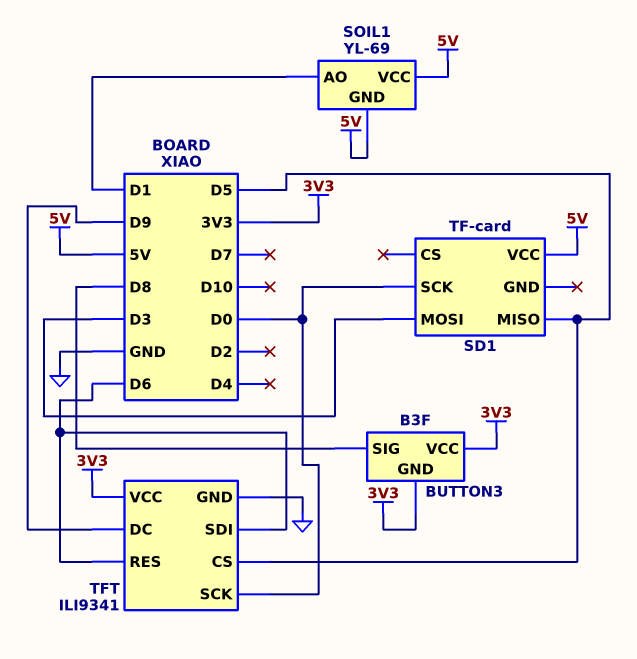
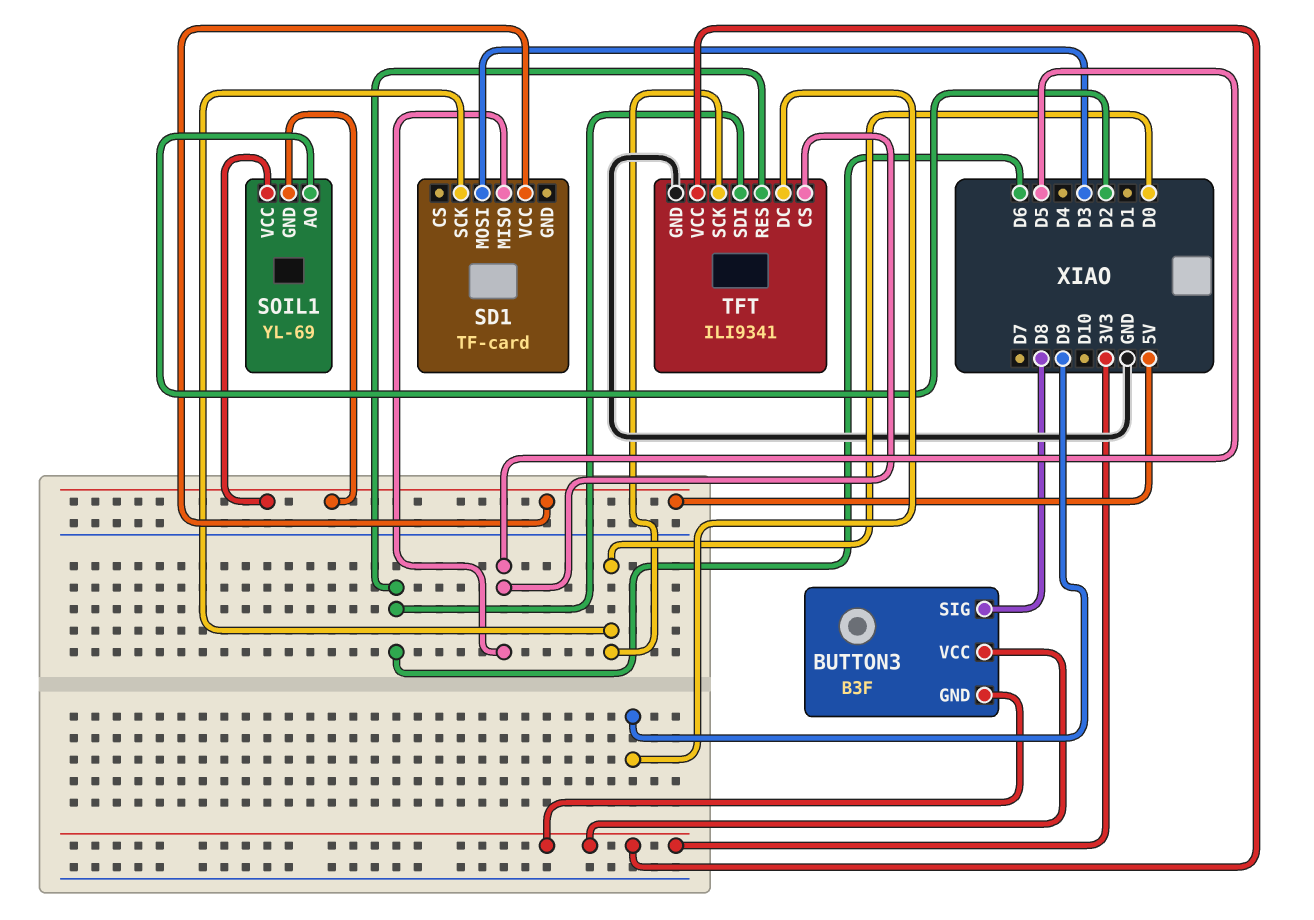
SOIL1 pin AO: D1 -> D2

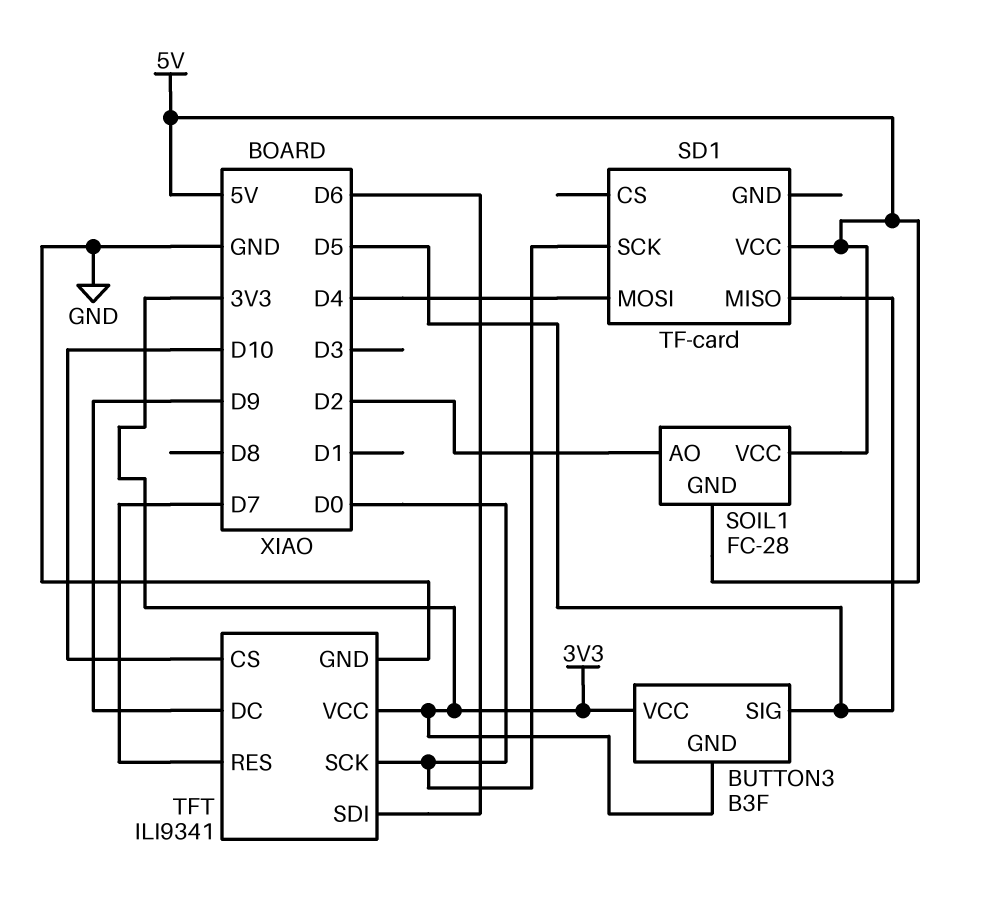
BUTTON3 pin SIG: D8 -> D5
SD1 pin MOSI: D3 -> D4
SOIL1: YL-69 -> FC-28
TFT pin CS: D5 -> D10
TFT pin RES: D6 -> D7

